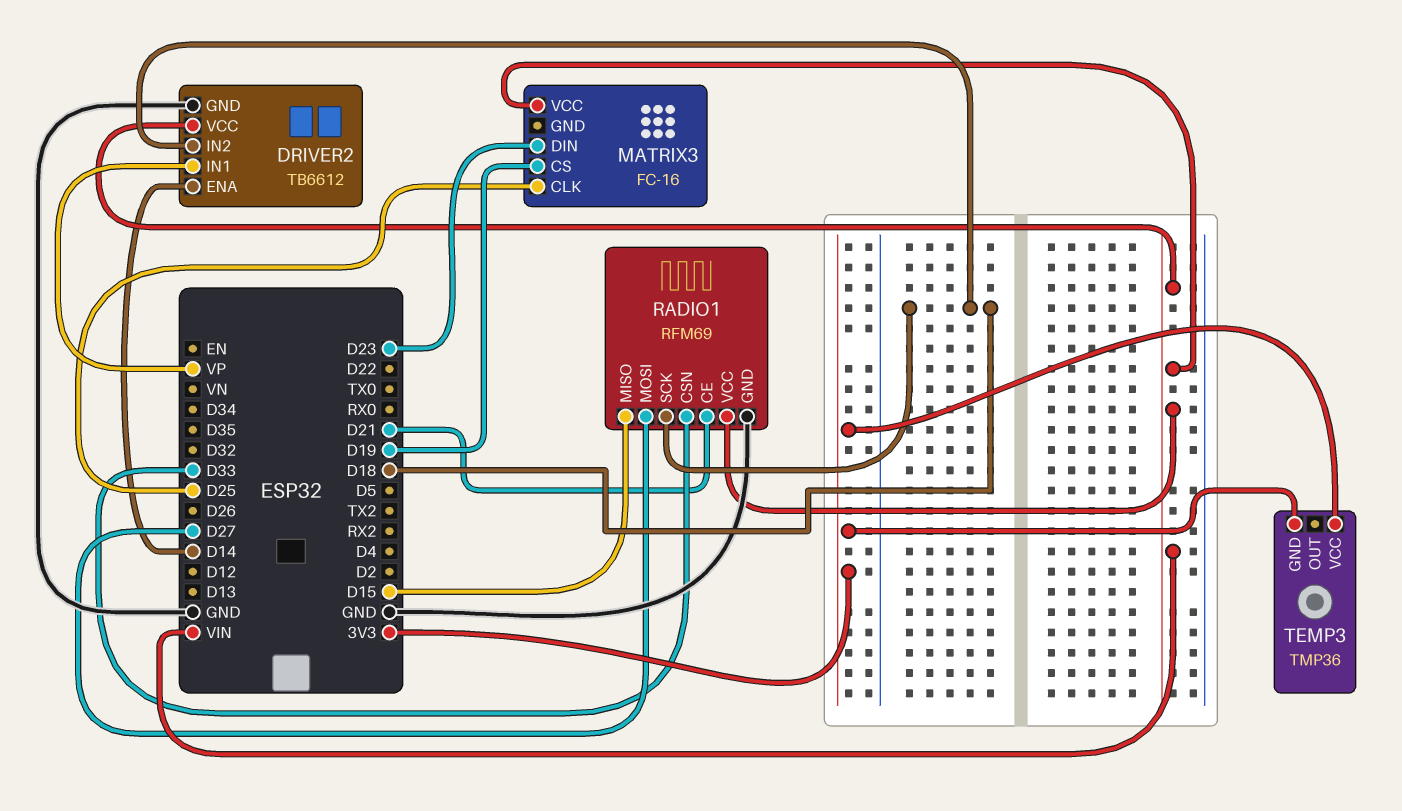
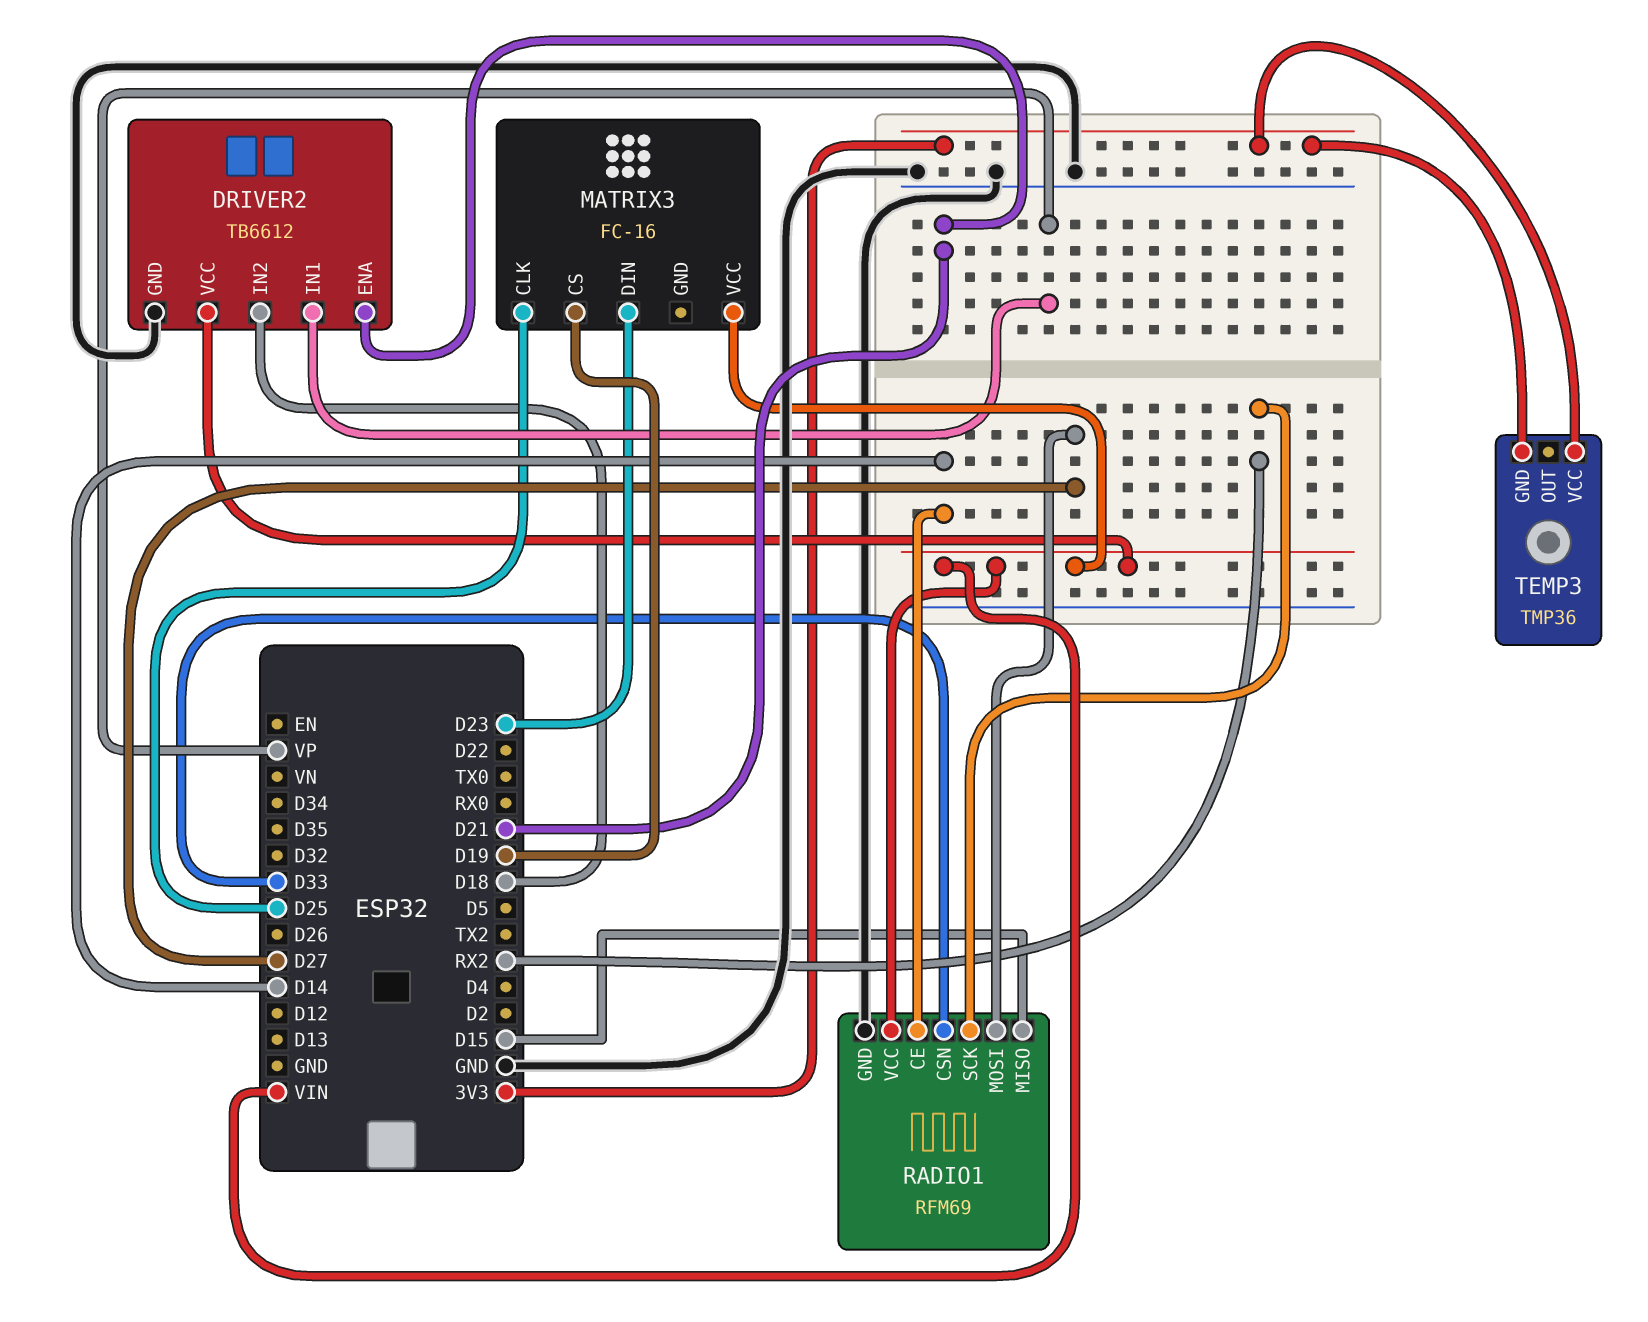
DRIVER2 pin ENA: D14 -> D21
RADIO1 pin CE: D21 -> D14
RADIO1 pin SCK: D18 -> RX2

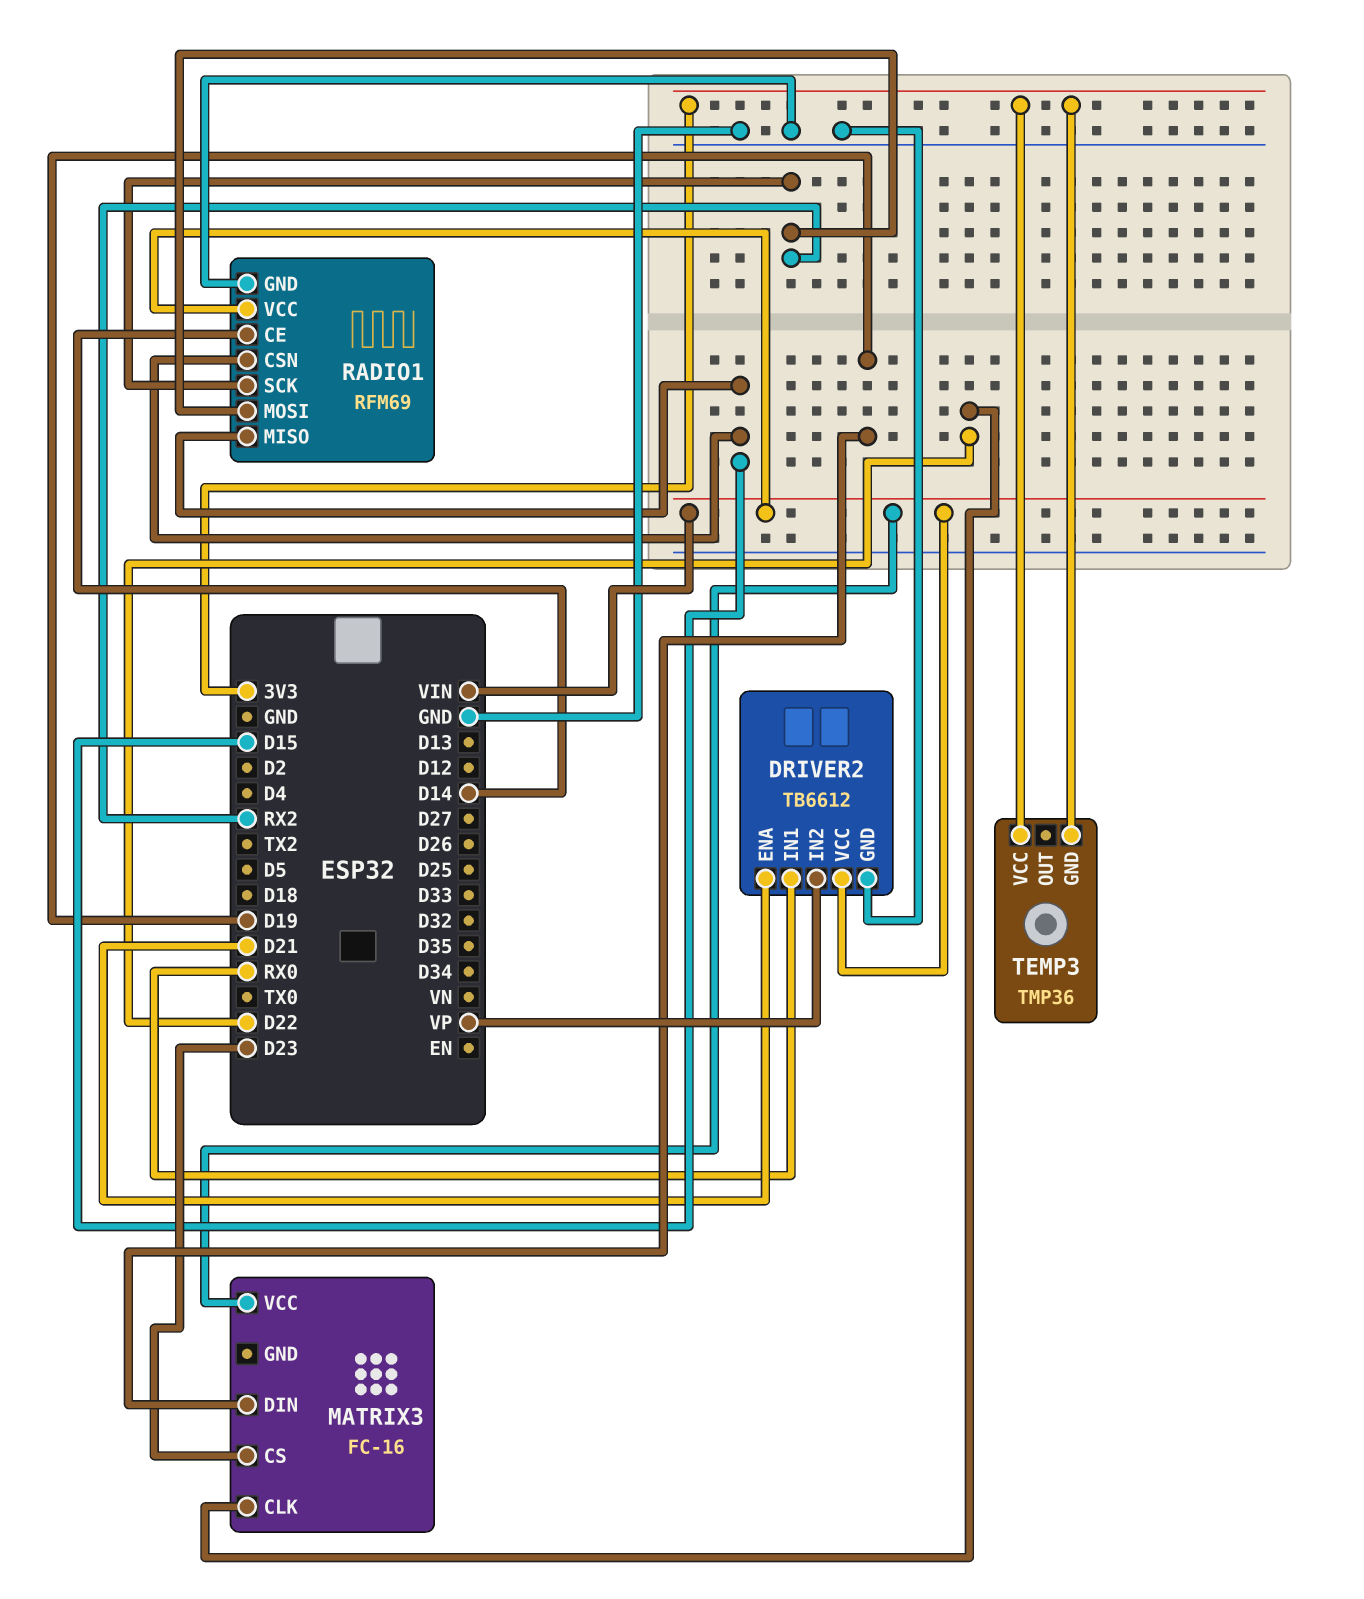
DRIVER2 pin IN1: VP -> RX0
DRIVER2 pin IN2: D18 -> VP
MATRIX3 pin CLK: D25 -> D22
MATRIX3 pin CS: D19 -> D23
MATRIX3 pin DIN: D23 -> D19
RADIO1 pin CSN: D33 -> D15
RADIO1 pin MOSI: D27 -> RX2

